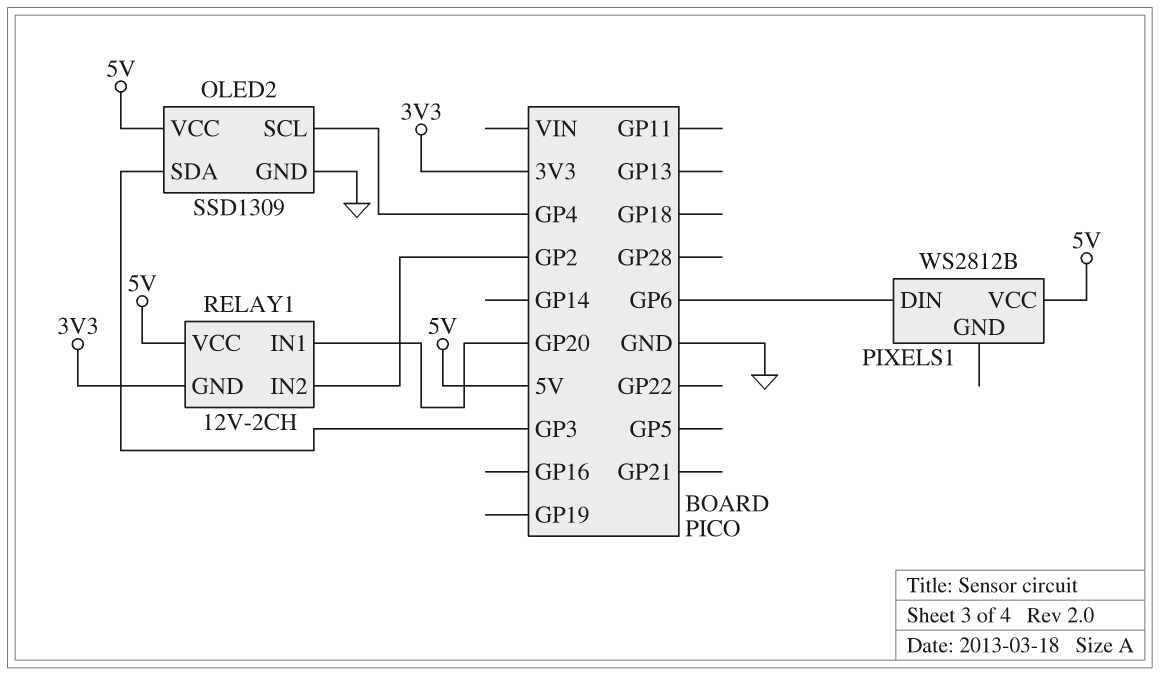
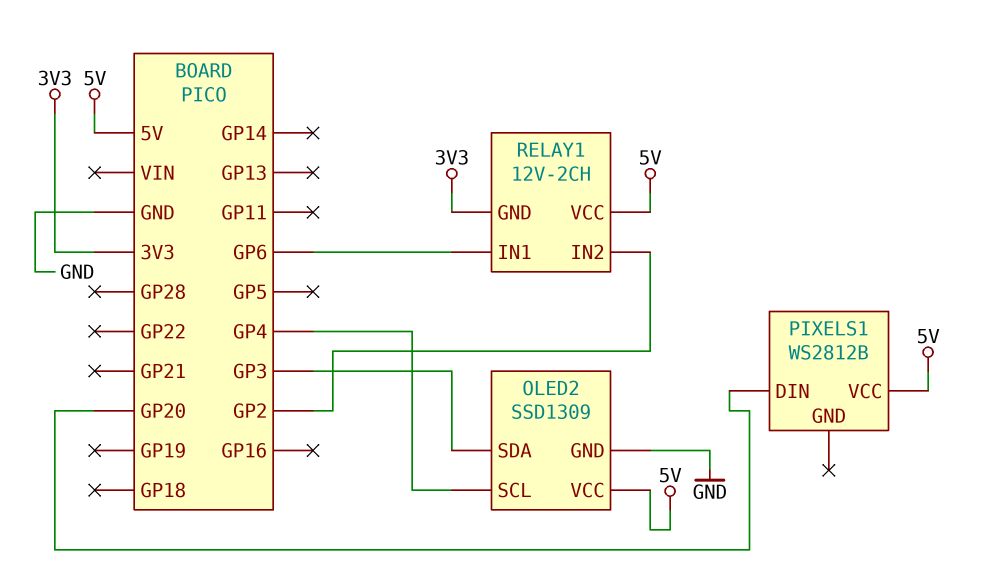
PIXELS1 pin DIN: GP6 -> GP20
RELAY1 pin IN1: GP20 -> GP6

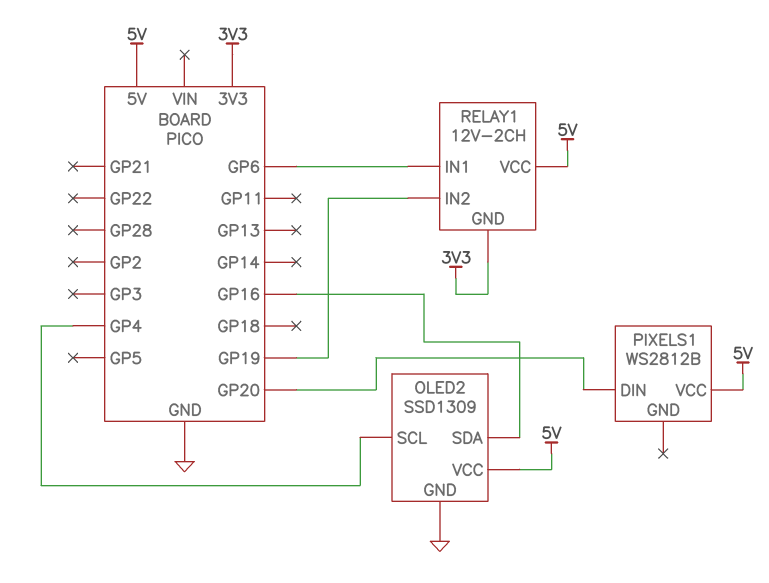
OLED2 pin SDA: GP3 -> GP16
RELAY1 pin IN2: GP2 -> GP19

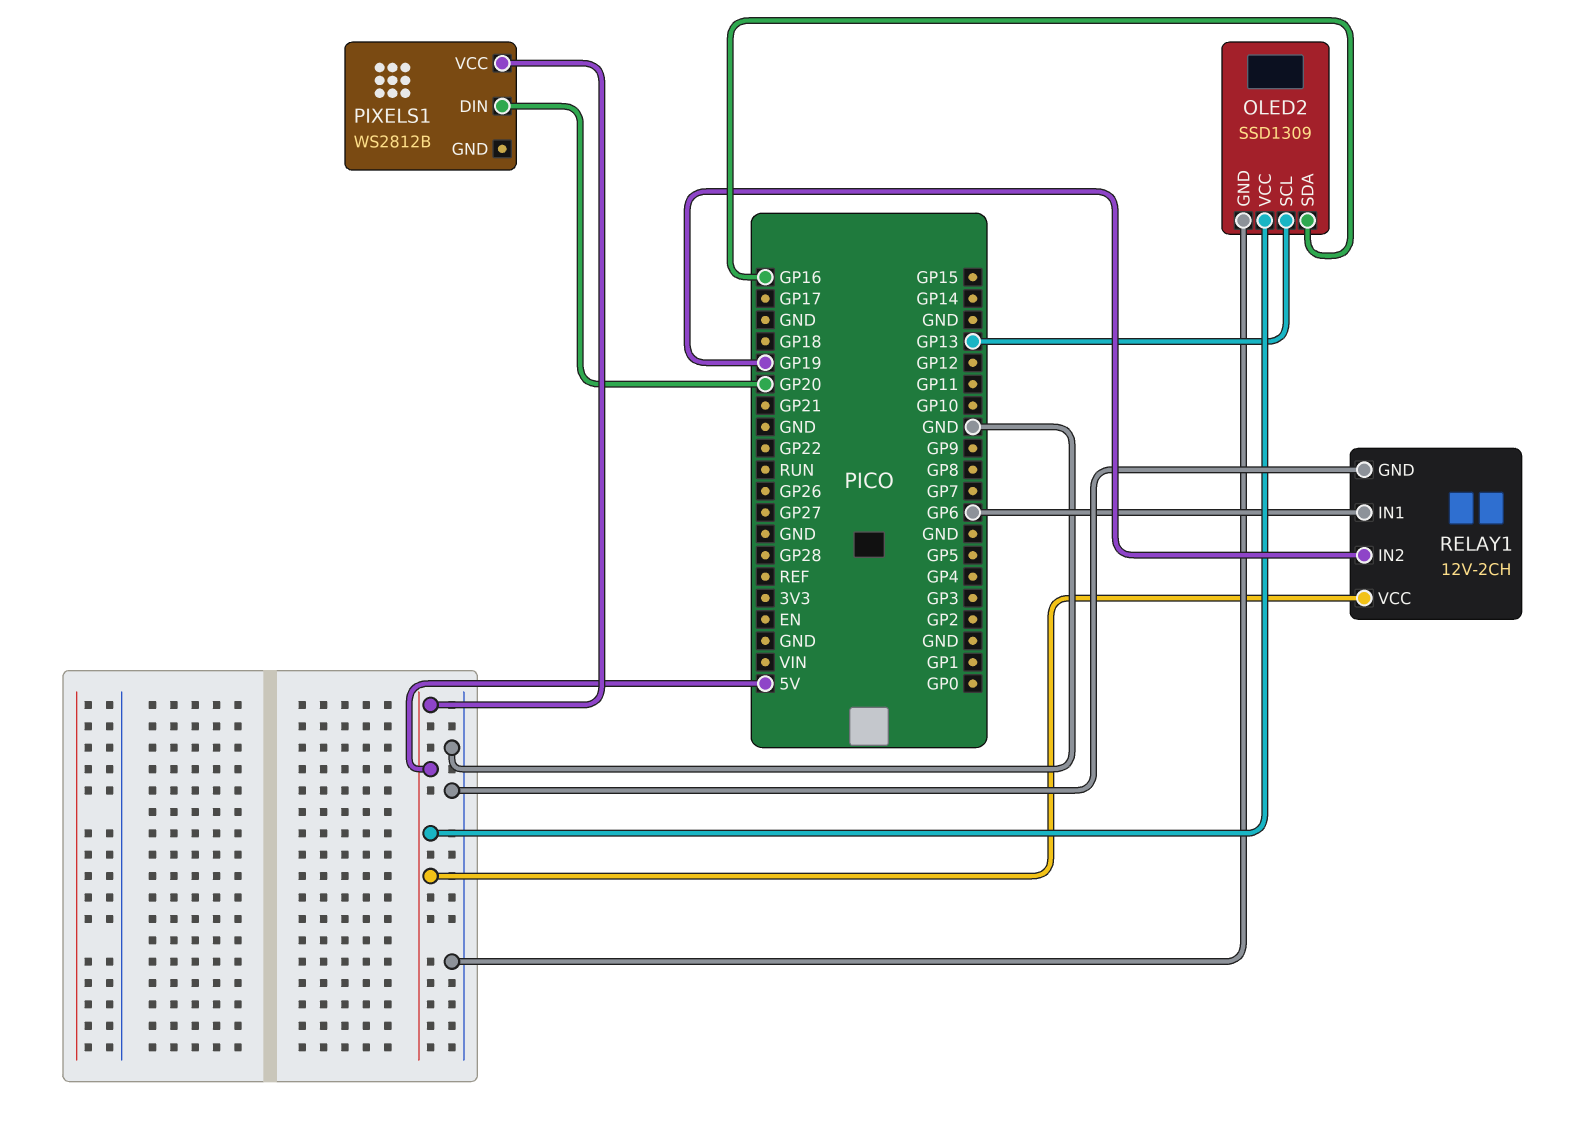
OLED2 pin SCL: GP4 -> GP13
RELAY1 pin GND: 3V3 -> GND

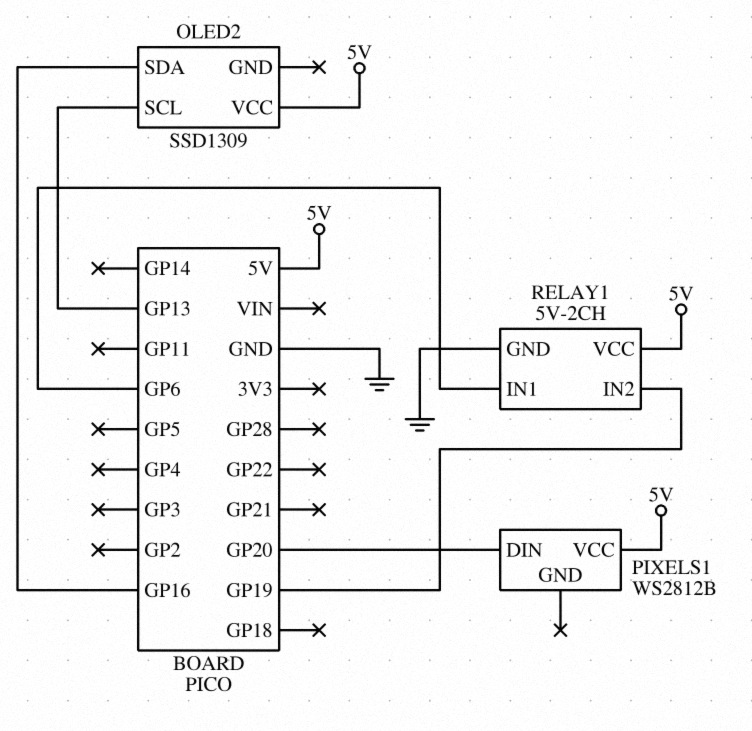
OLED2 pin GND: GND -> none
RELAY1: 12V-2CH -> 5V-2CH

